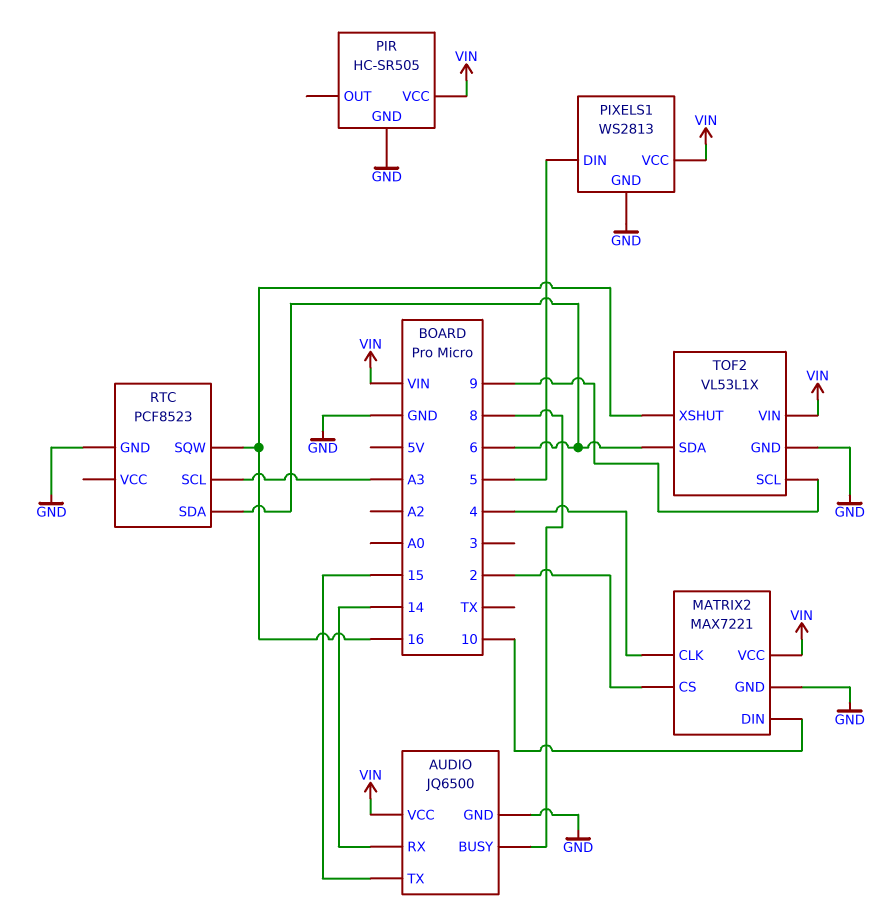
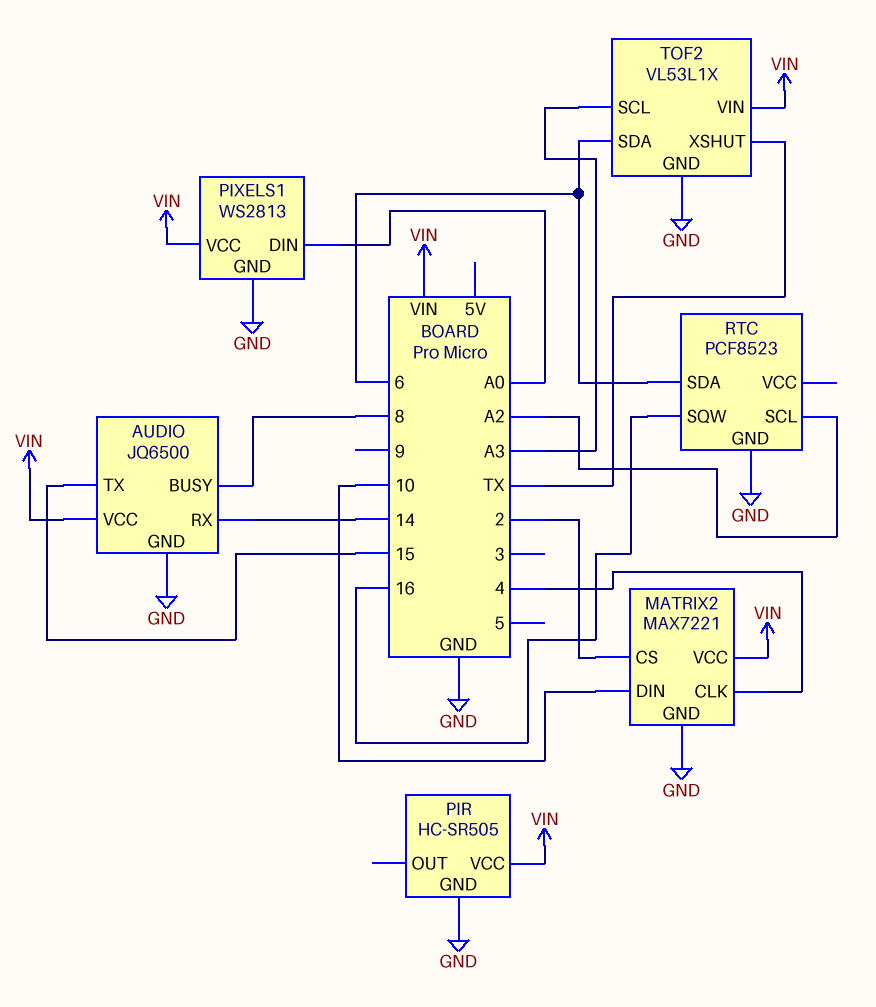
PIXELS1 pin DIN: 5 -> A0
RTC pin SCL: A3 -> A2
TOF2 pin SCL: 9 -> A3
TOF2 pin XSHUT: 16 -> TX

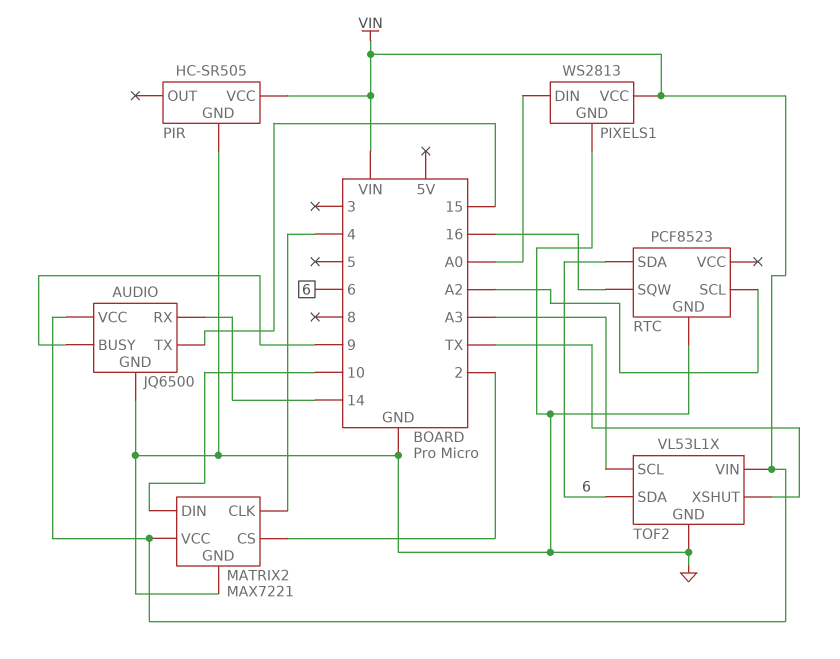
AUDIO pin BUSY: 8 -> 9

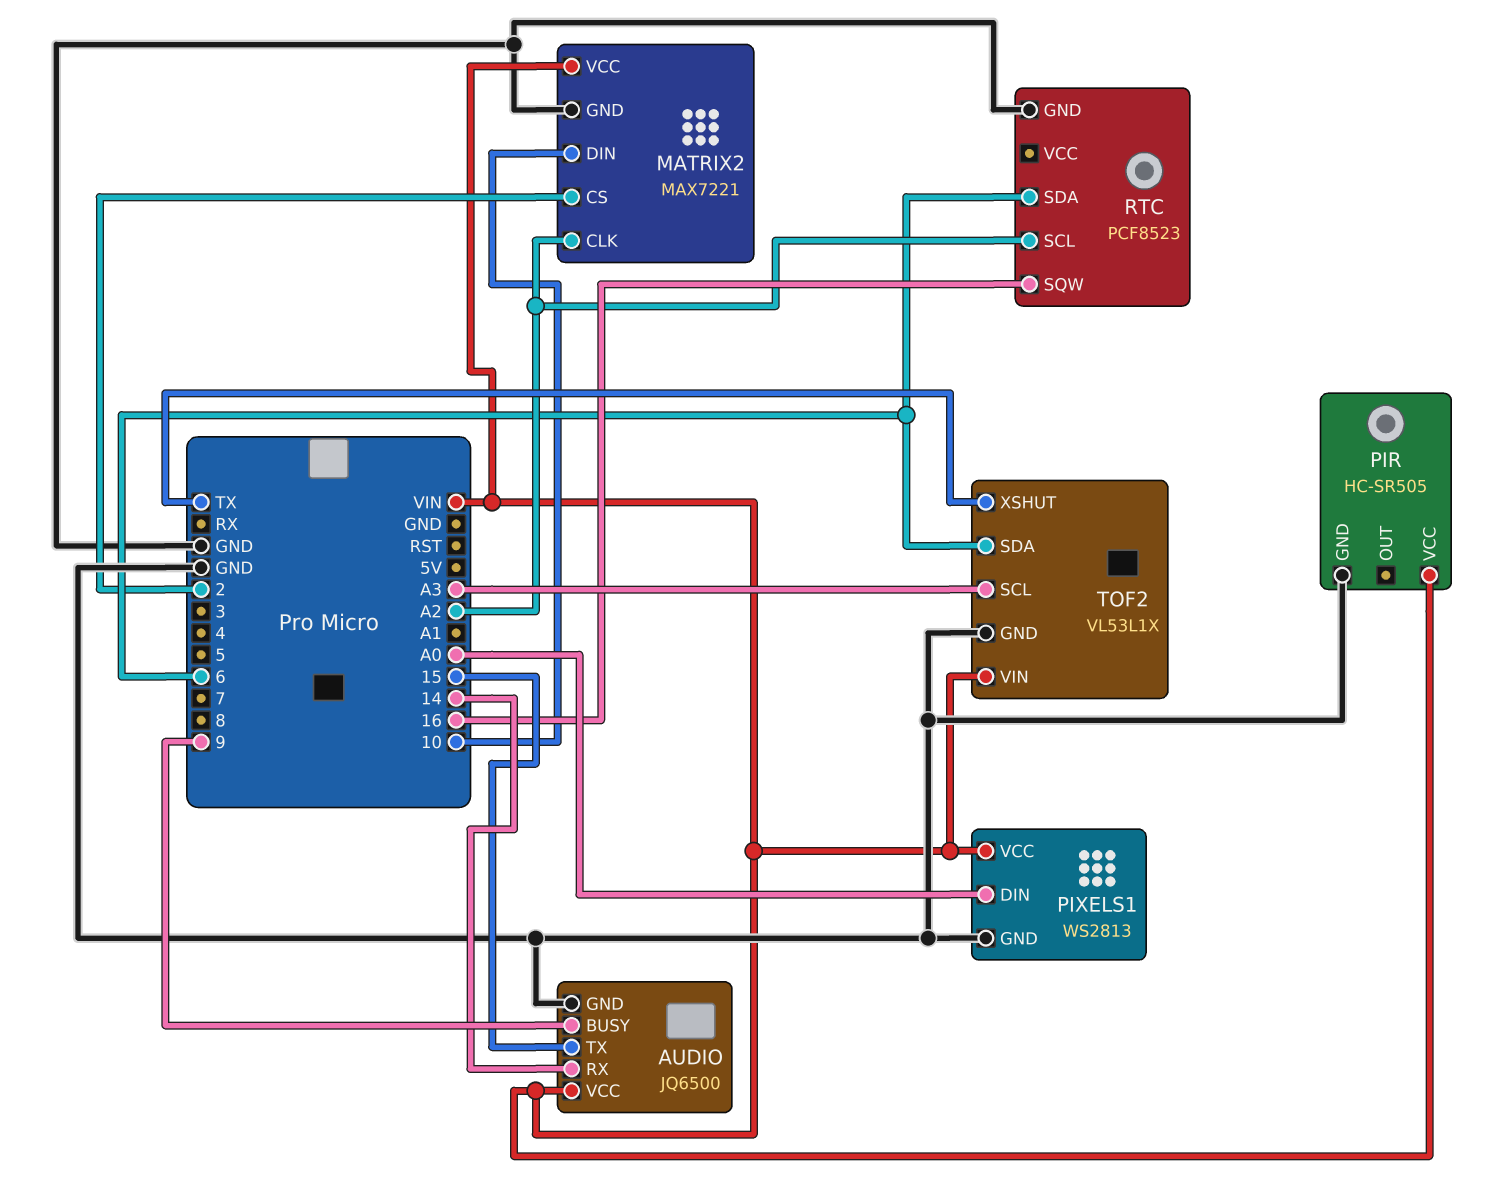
MATRIX2 pin CLK: 4 -> A2

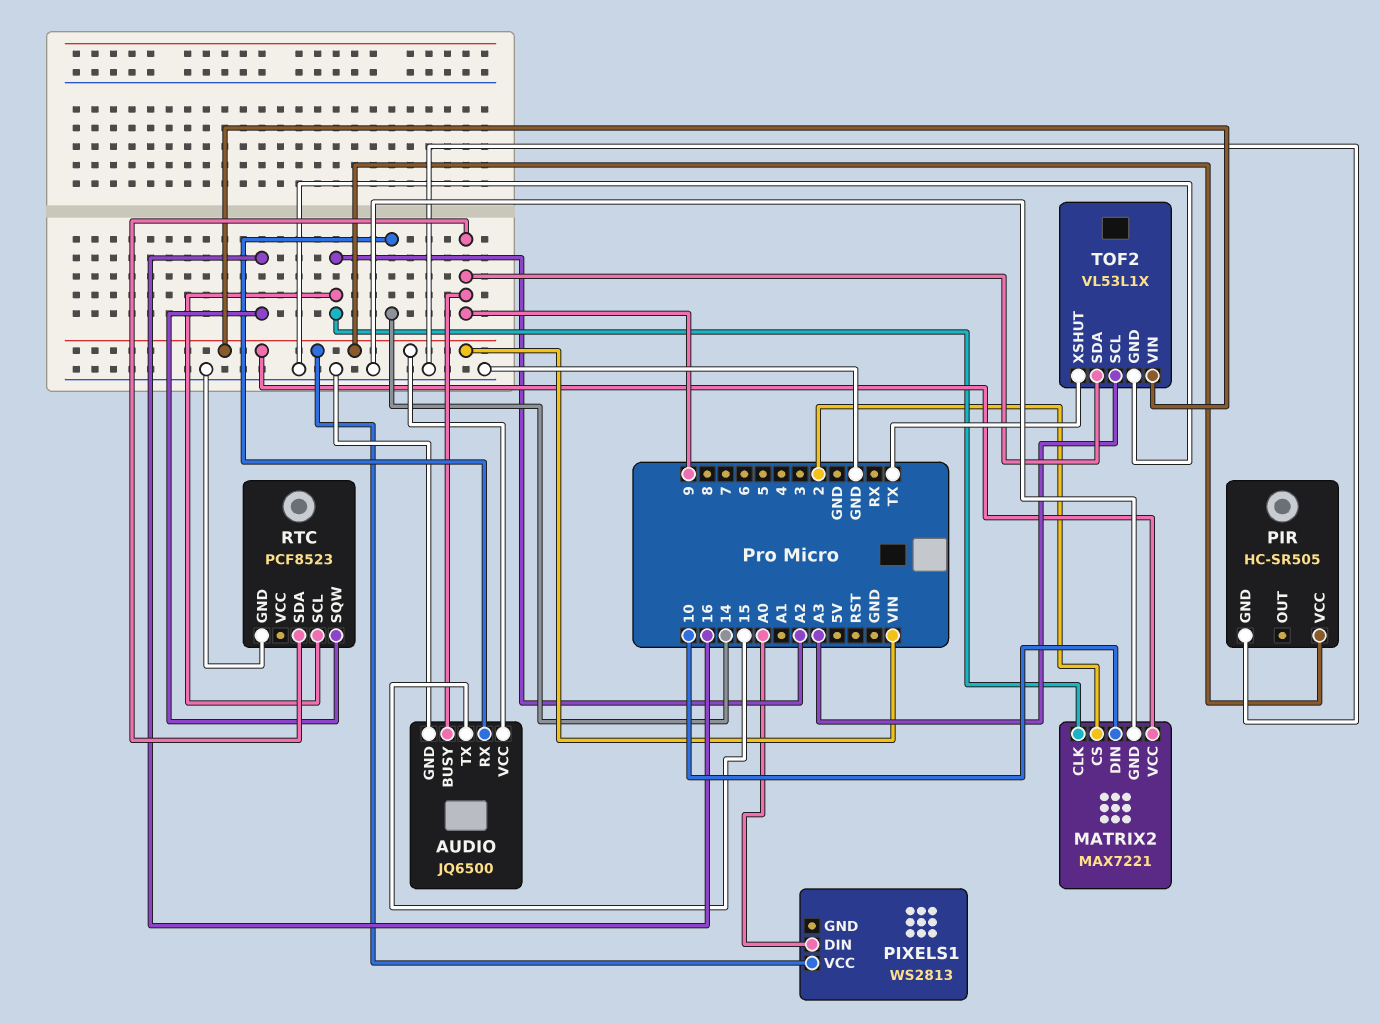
PIXELS1 pin GND: GND -> none
RTC pin SDA: 6 -> 9
TOF2 pin SDA: 6 -> 9

